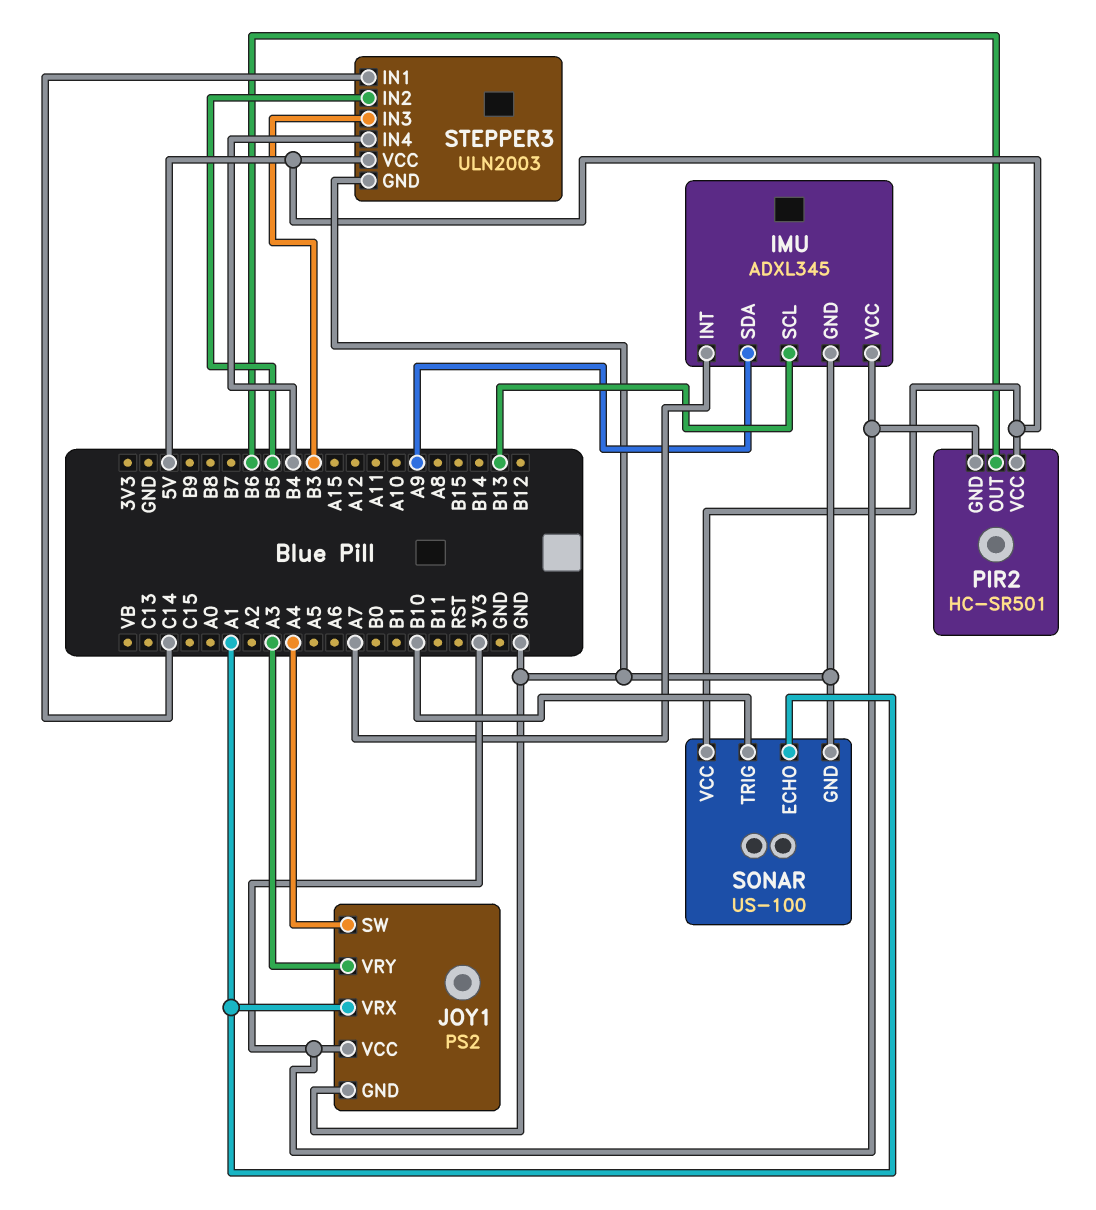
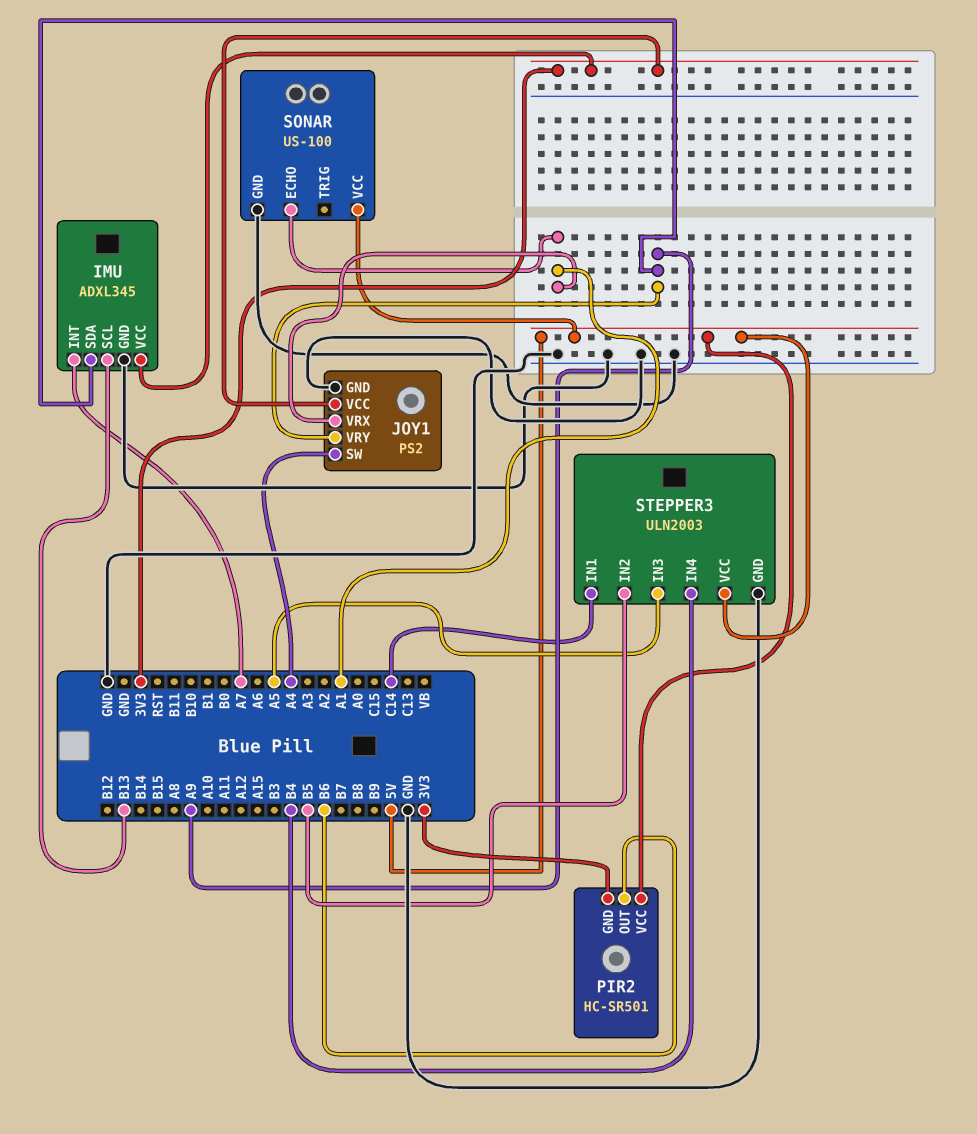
JOY1 pin VRY: A3 -> A9
SONAR pin TRIG: B10 -> none
STEPPER3 pin IN3: B3 -> A5

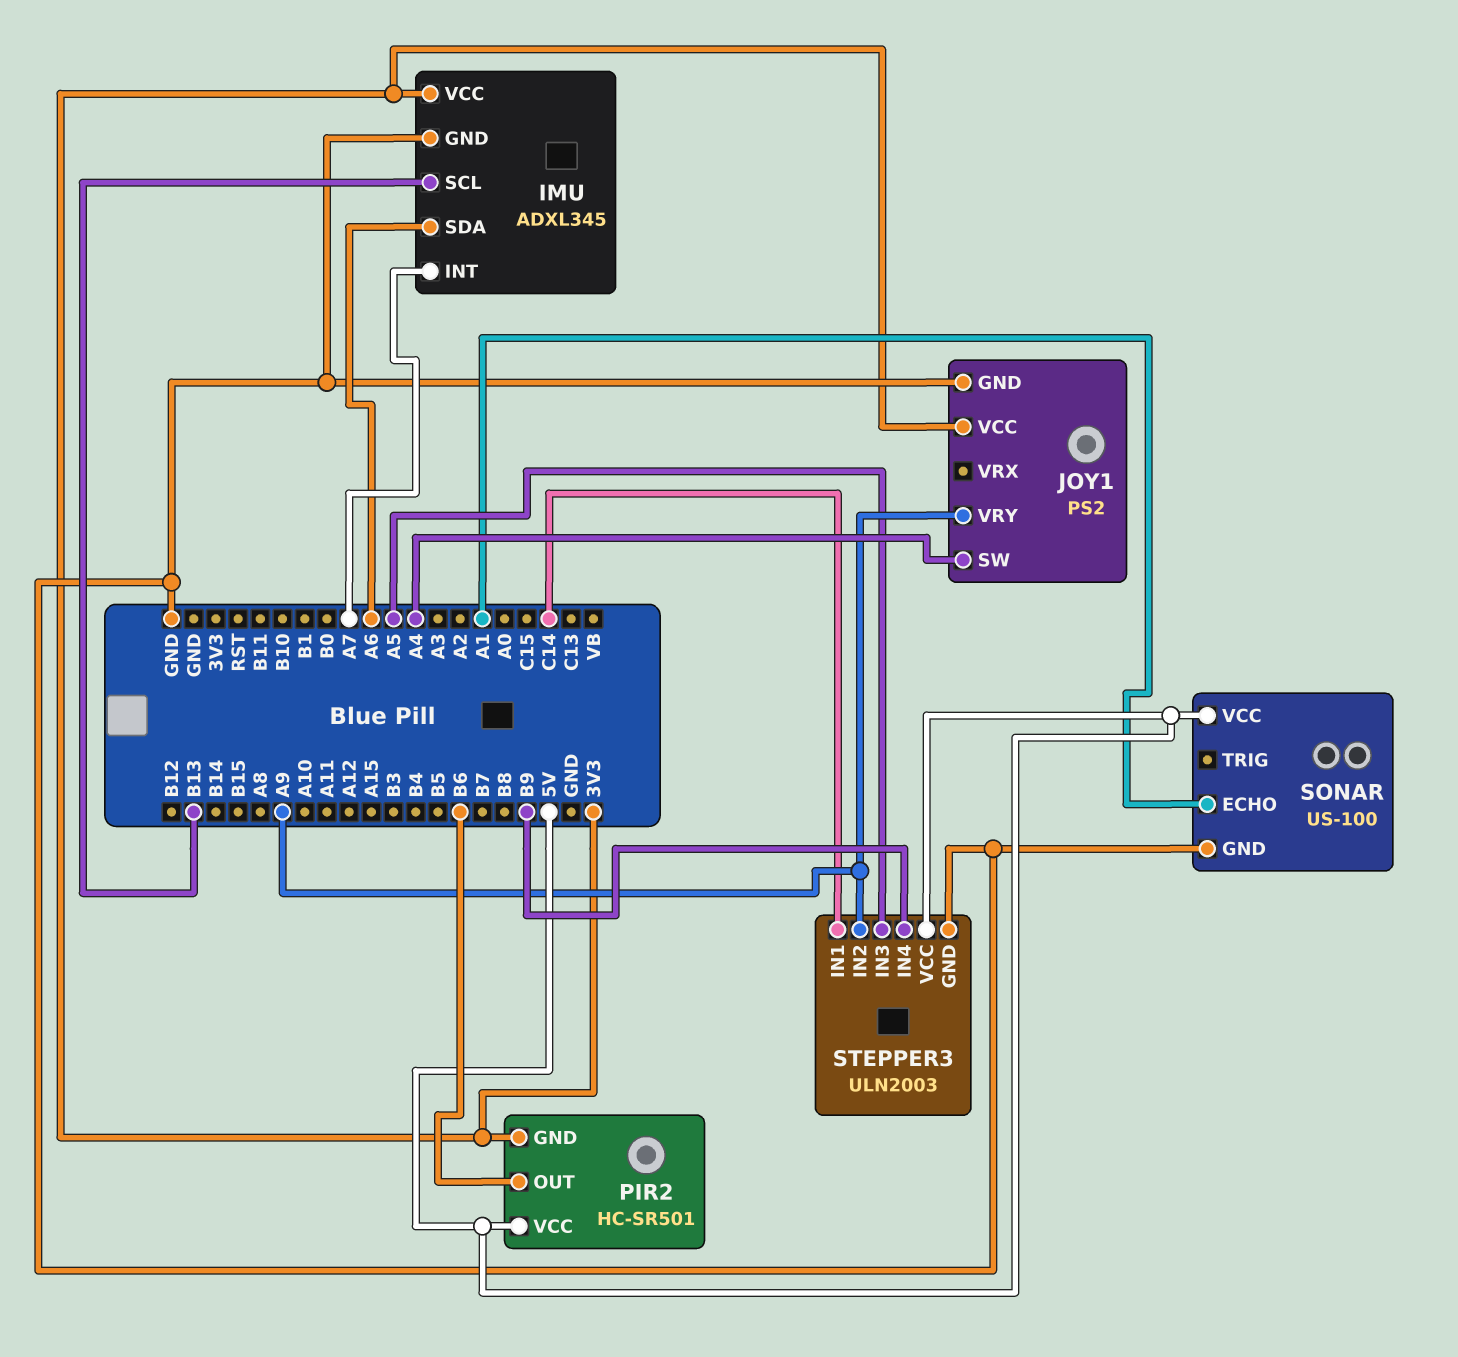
IMU pin SDA: A9 -> A6
JOY1 pin VRX: A1 -> none
STEPPER3 pin IN2: B5 -> A9
STEPPER3 pin IN4: B4 -> B9

